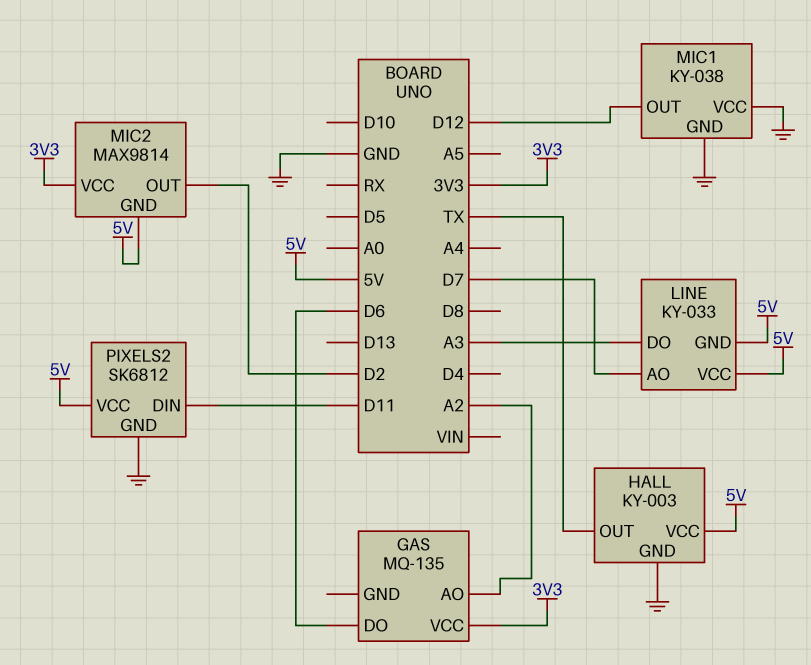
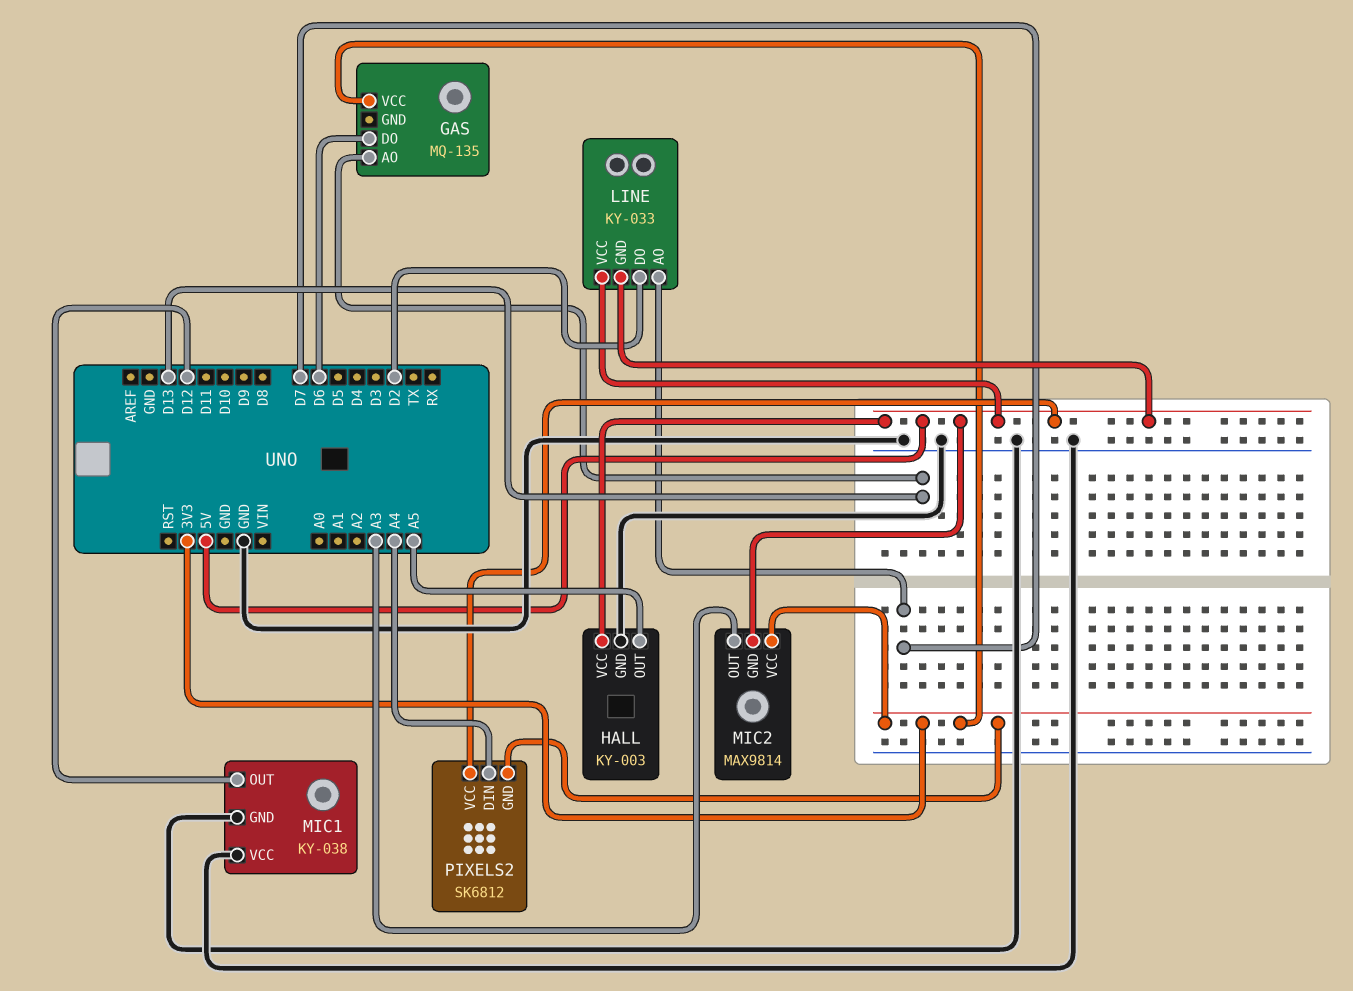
GAS pin AO: A2 -> D13
HALL pin OUT: TX -> A5
LINE pin DO: A3 -> D2
MIC2 pin OUT: D2 -> A3
PIXELS2 pin DIN: D11 -> A4
PIXELS2 pin GND: GND -> 3V3

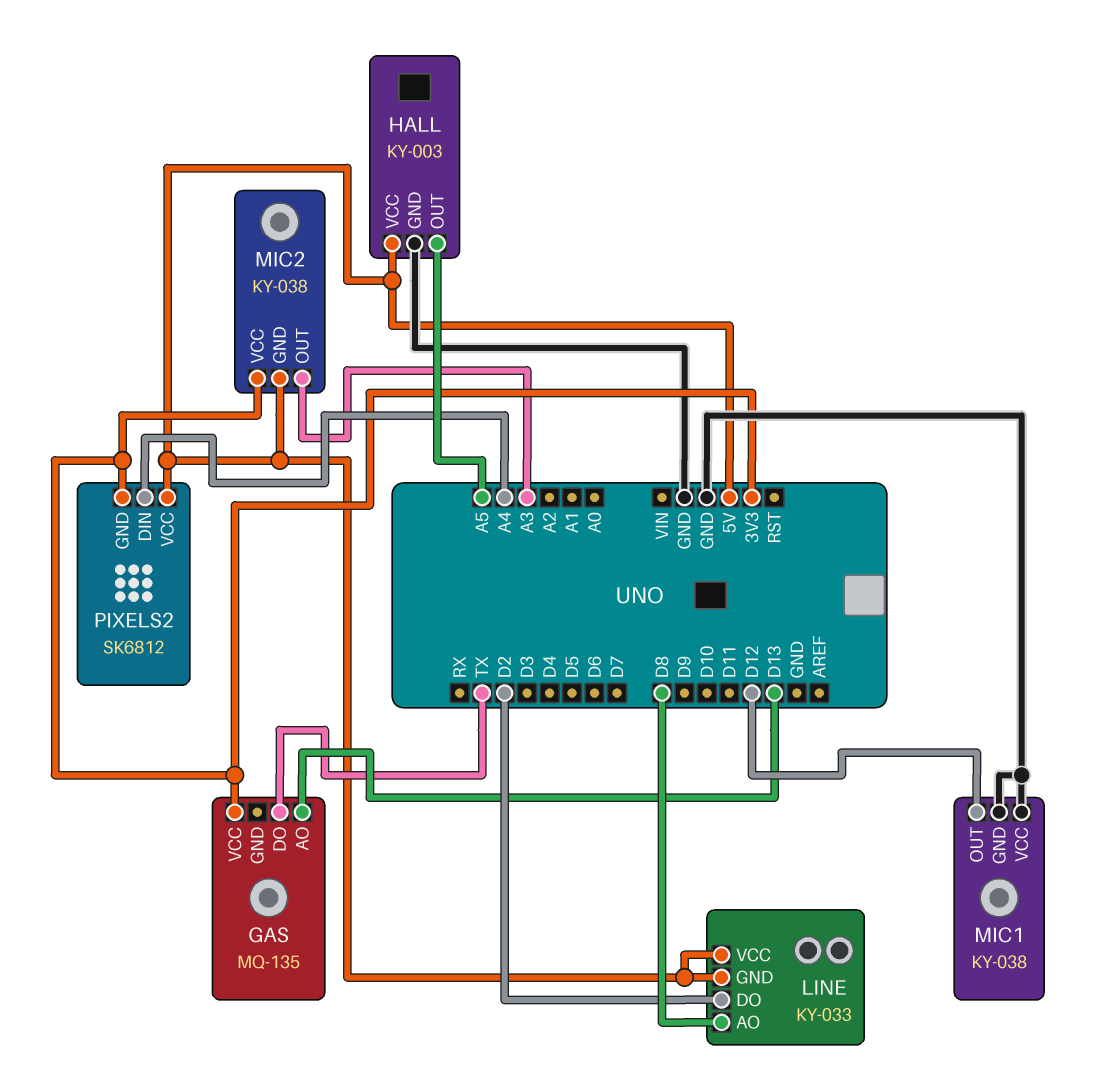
GAS pin DO: D6 -> TX
LINE pin AO: D7 -> D8
MIC2: MAX9814 -> KY-038

